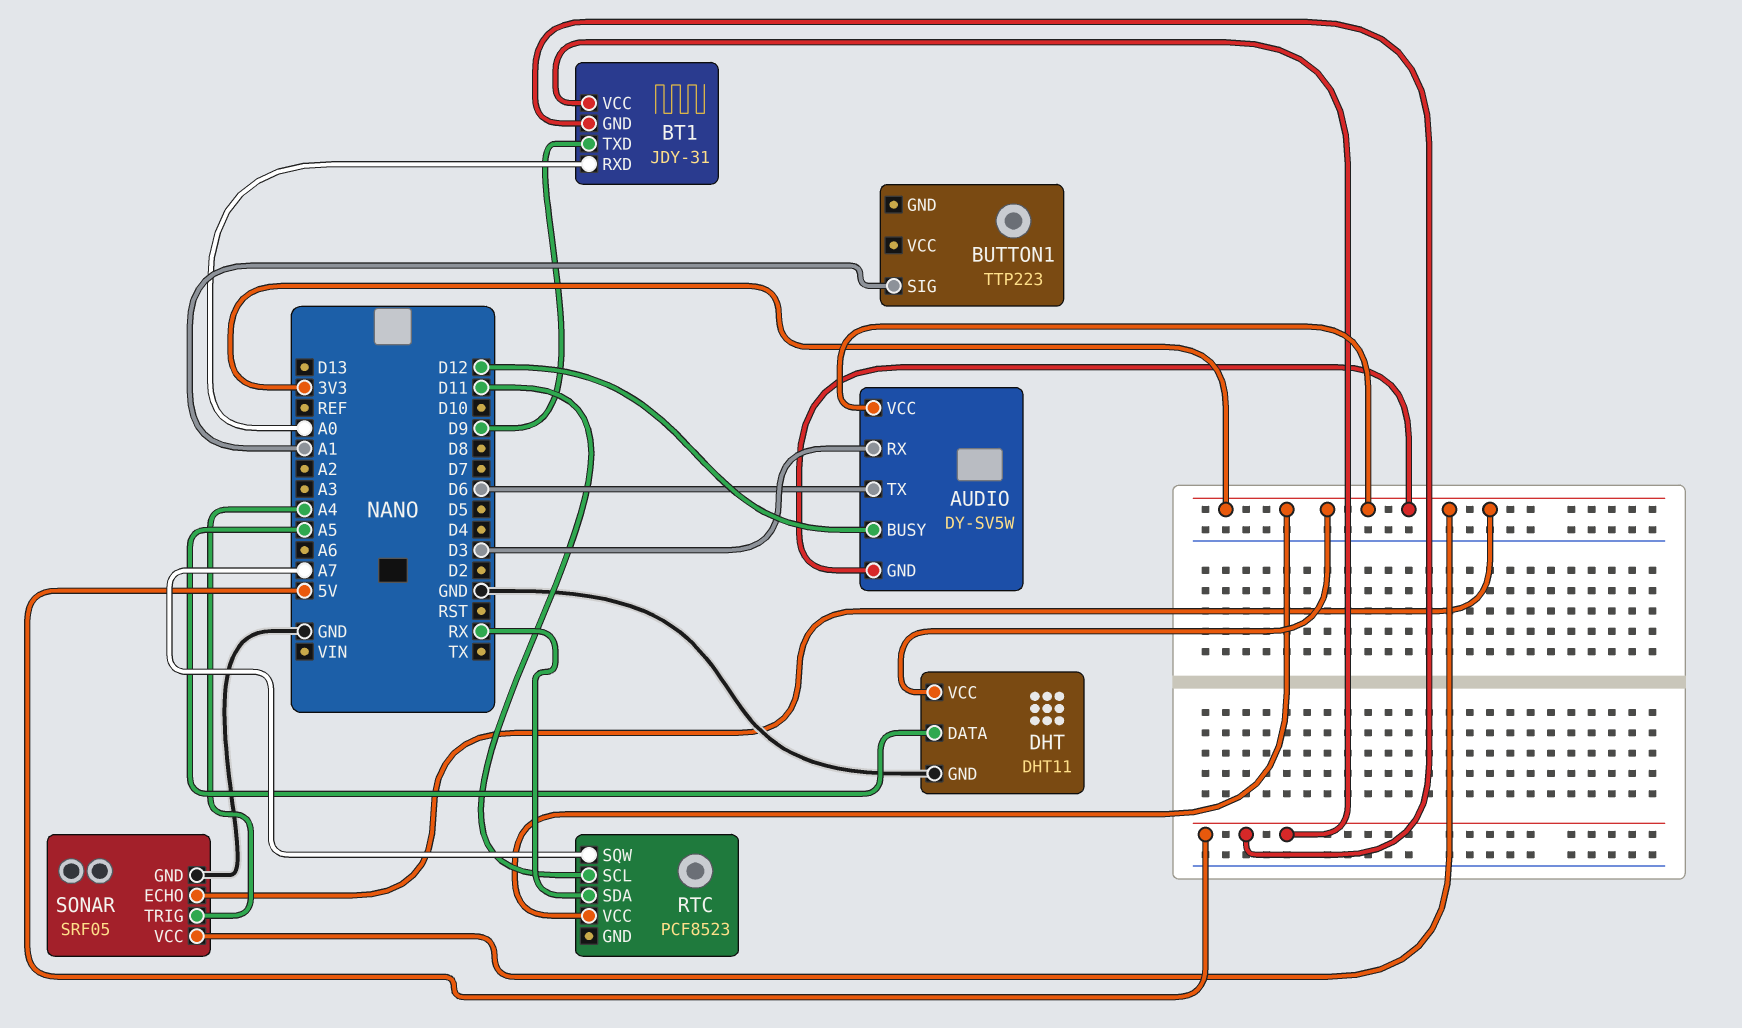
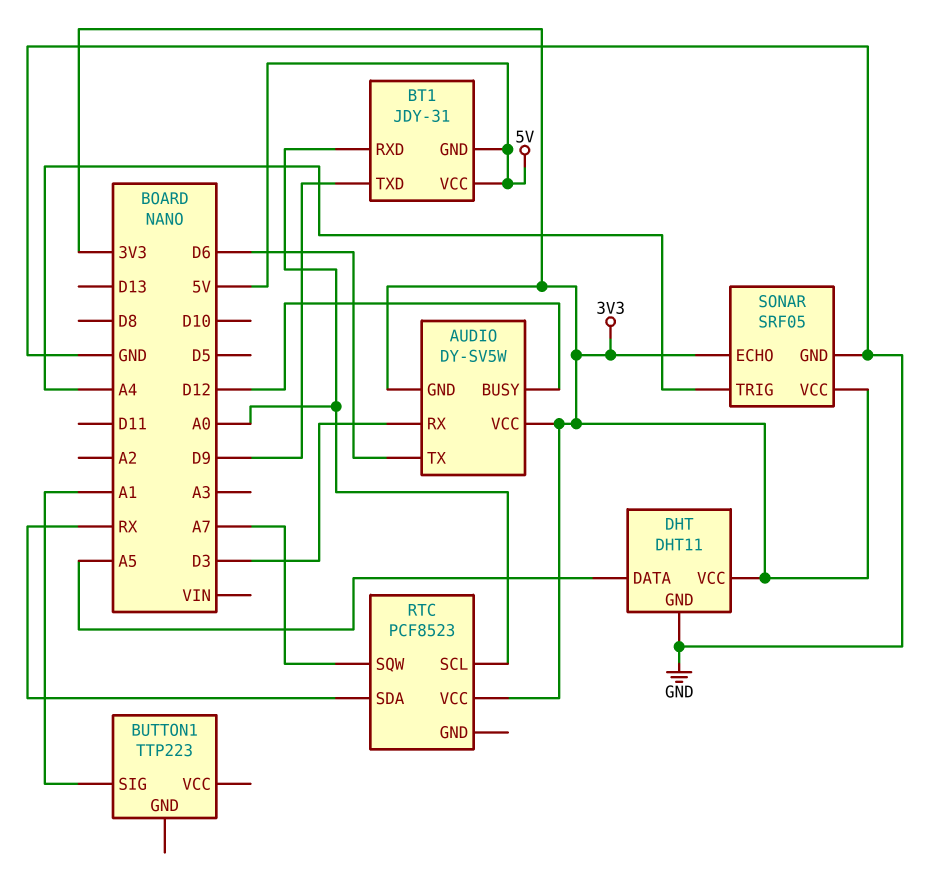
RTC pin SCL: D11 -> A0

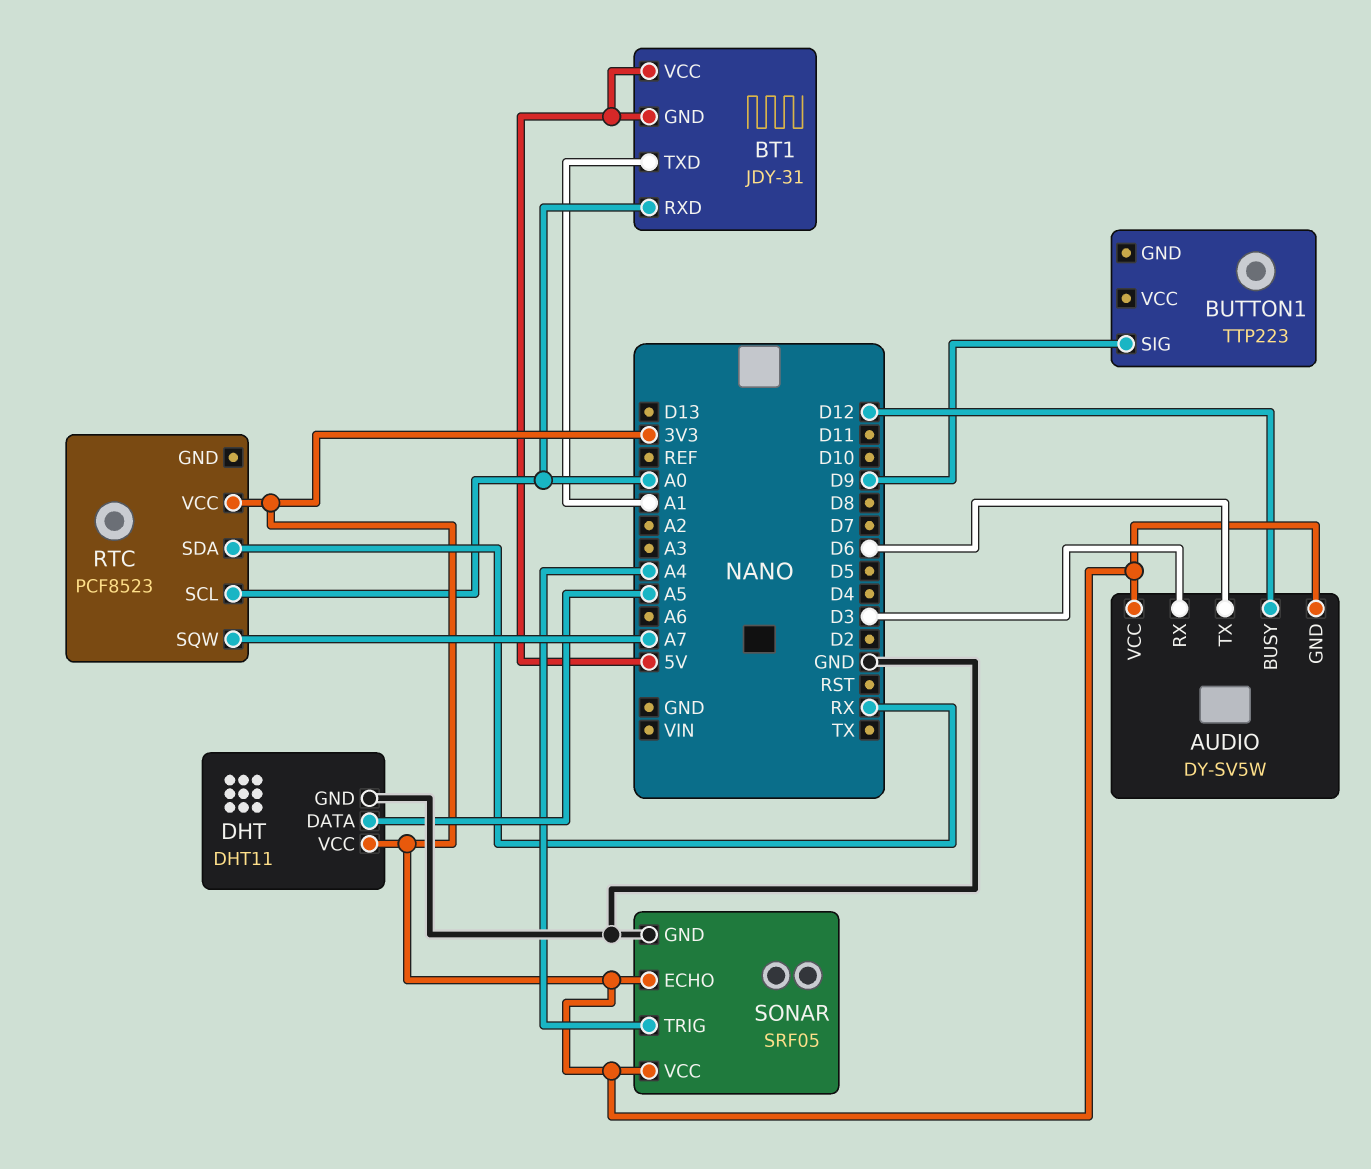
BT1 pin TXD: D9 -> A1
BUTTON1 pin SIG: A1 -> D9

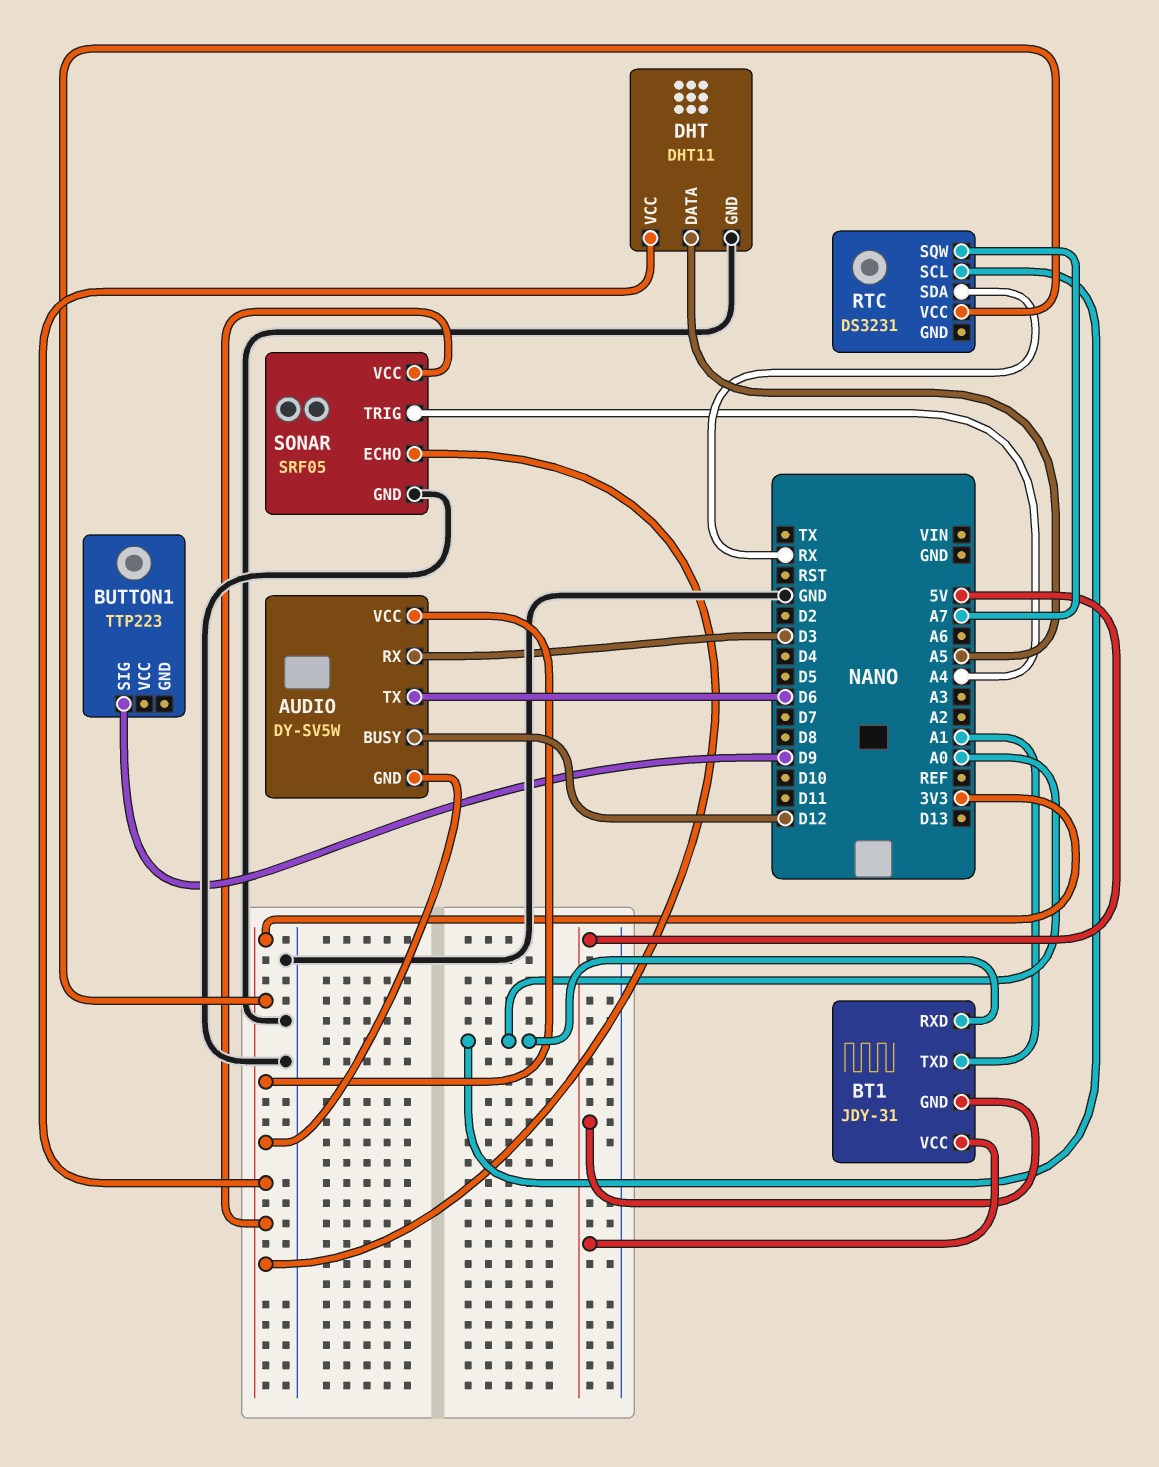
RTC: PCF8523 -> DS3231

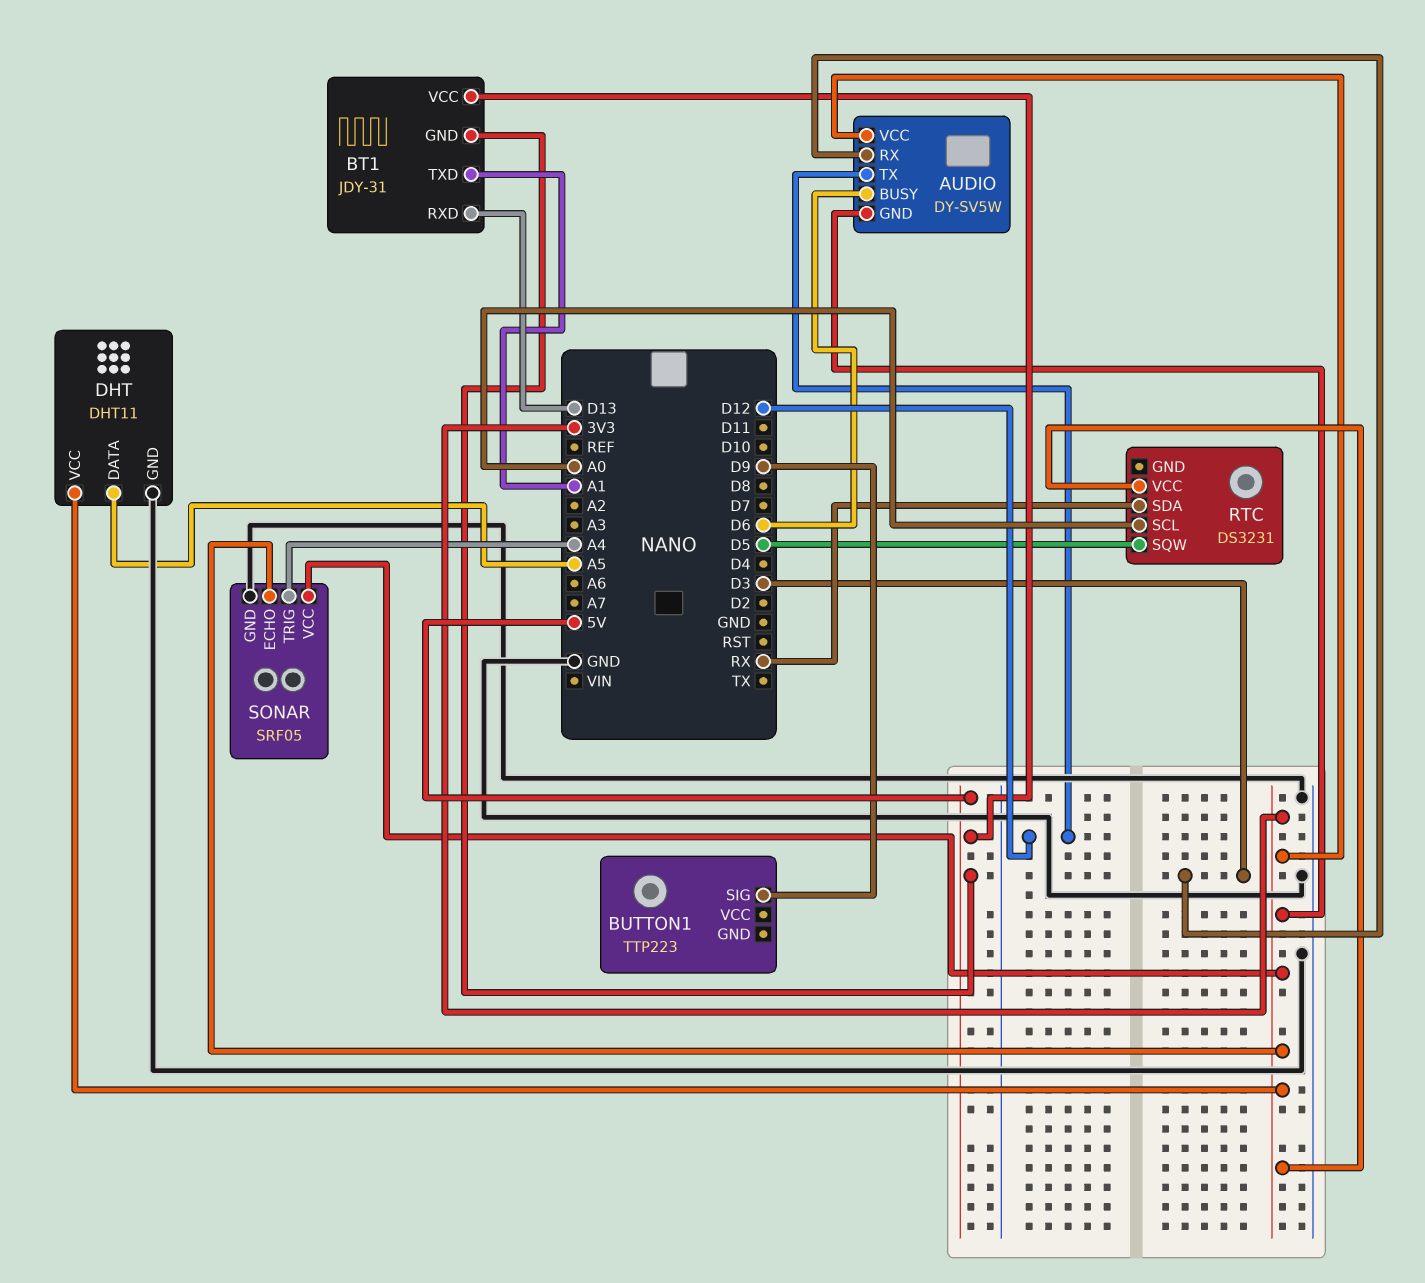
AUDIO pin BUSY: D12 -> D6
AUDIO pin TX: D6 -> D12
BT1 pin RXD: A0 -> D13
RTC pin SQW: A7 -> D5

